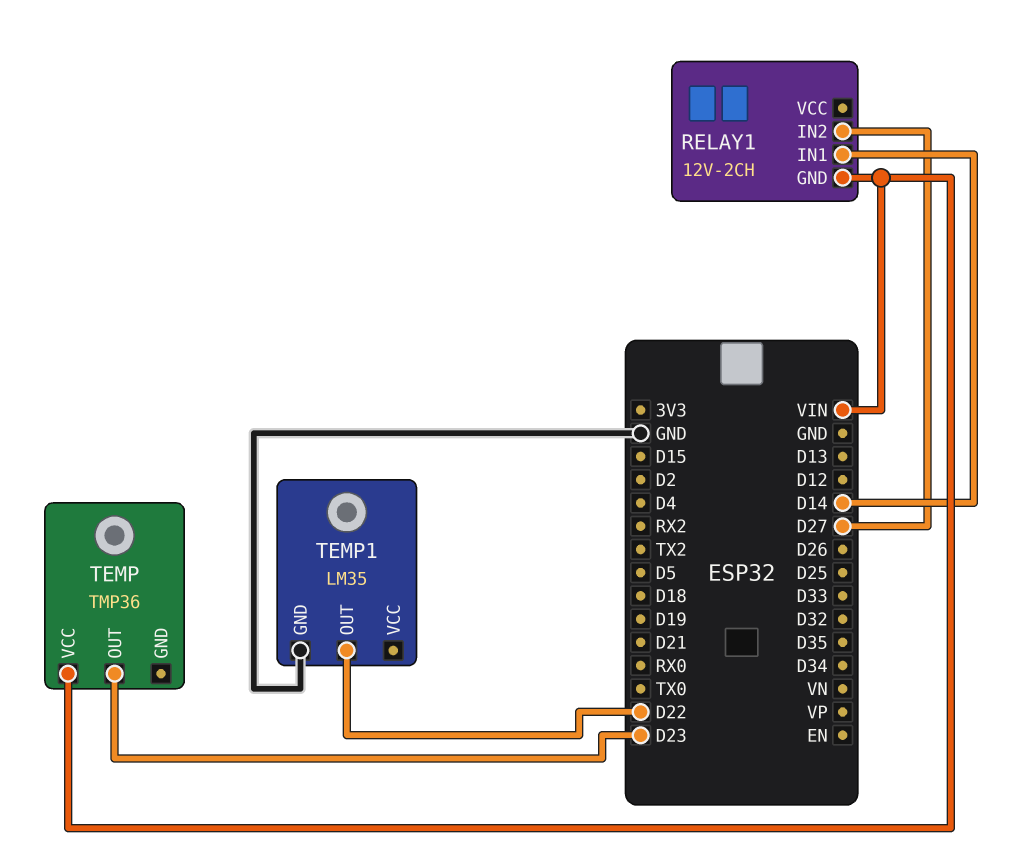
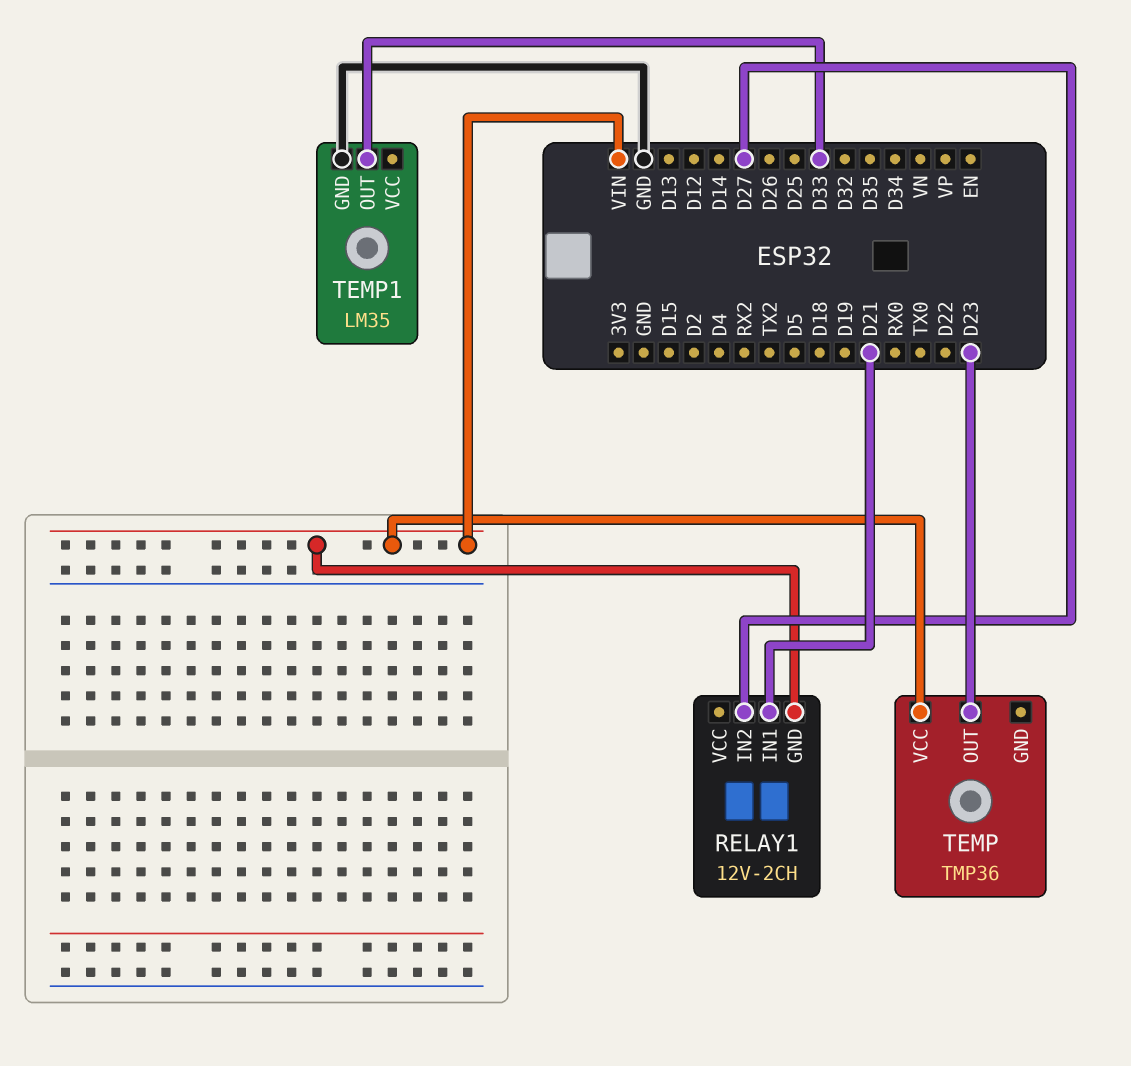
RELAY1 pin IN1: D14 -> D21
TEMP1 pin OUT: D22 -> D33

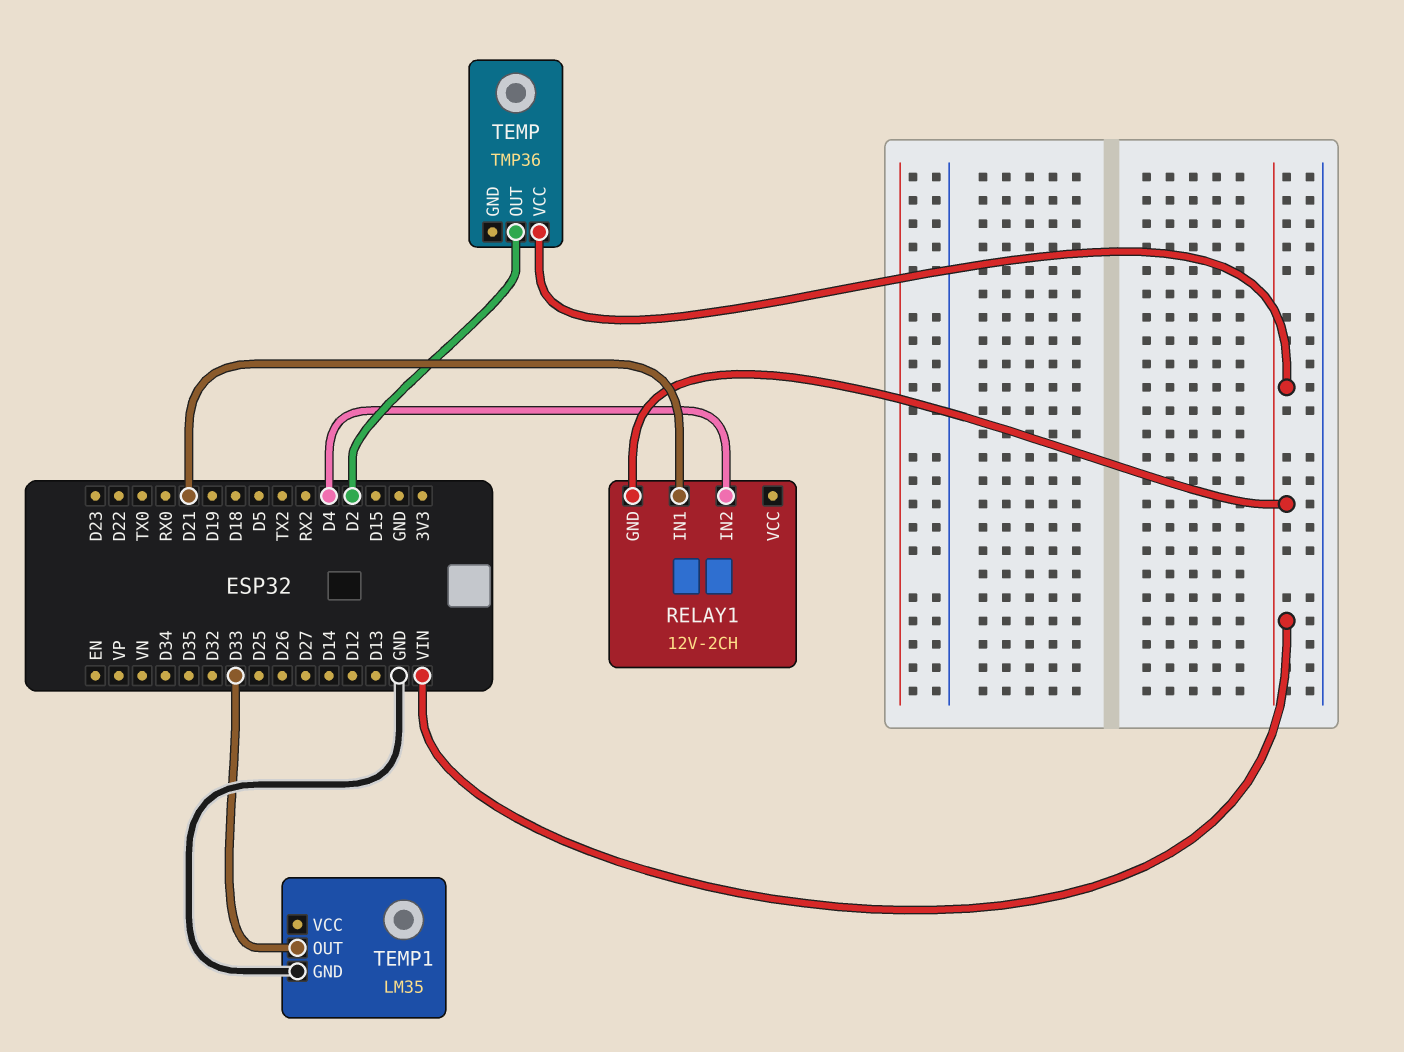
RELAY1 pin IN2: D27 -> D4
TEMP pin OUT: D23 -> D2

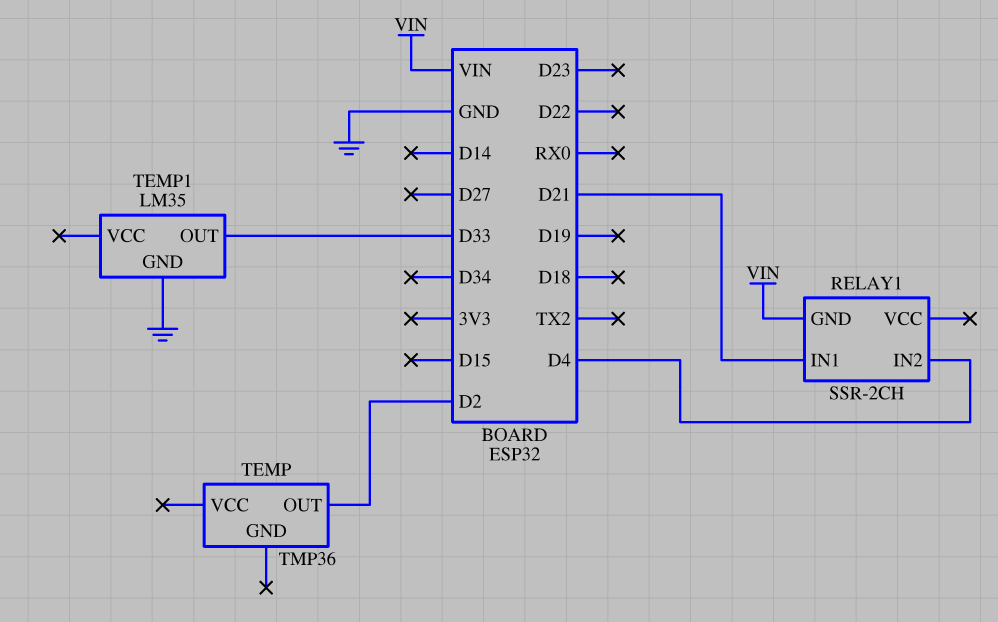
RELAY1: 12V-2CH -> SSR-2CH
TEMP pin VCC: VIN -> none

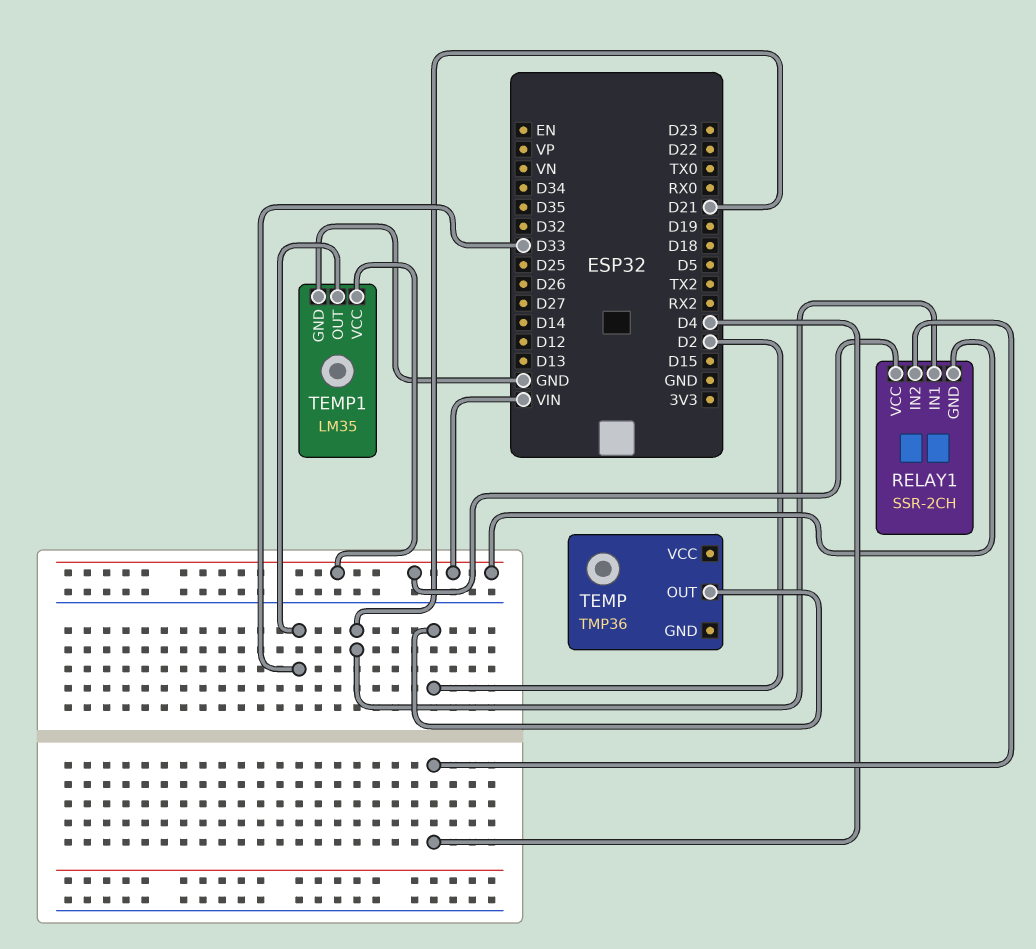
RELAY1 pin VCC: none -> VIN
TEMP1 pin VCC: none -> VIN

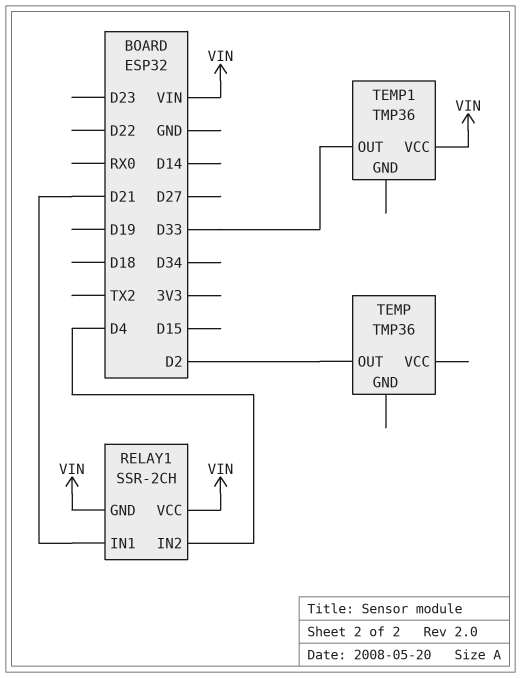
TEMP1: LM35 -> TMP36
TEMP1 pin GND: GND -> none

